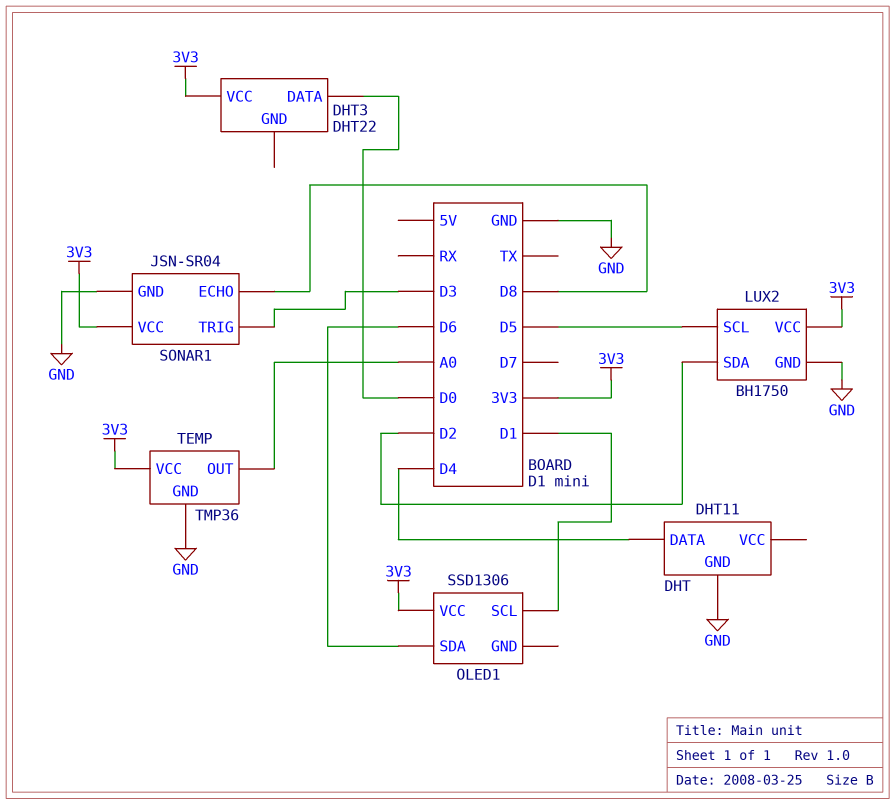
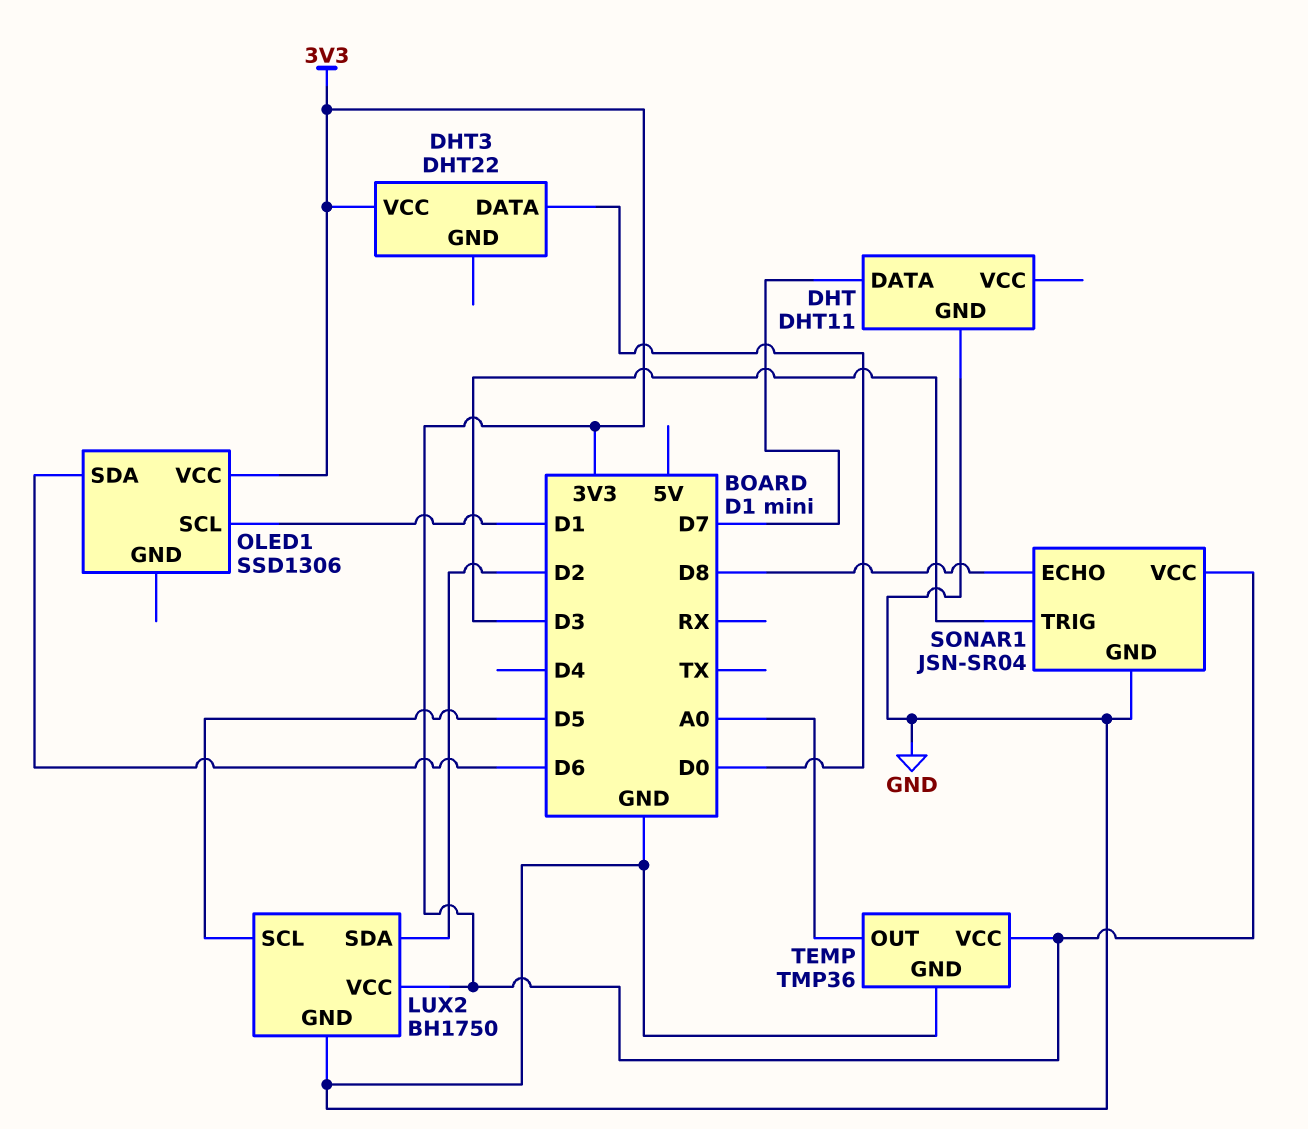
DHT pin DATA: D4 -> D7

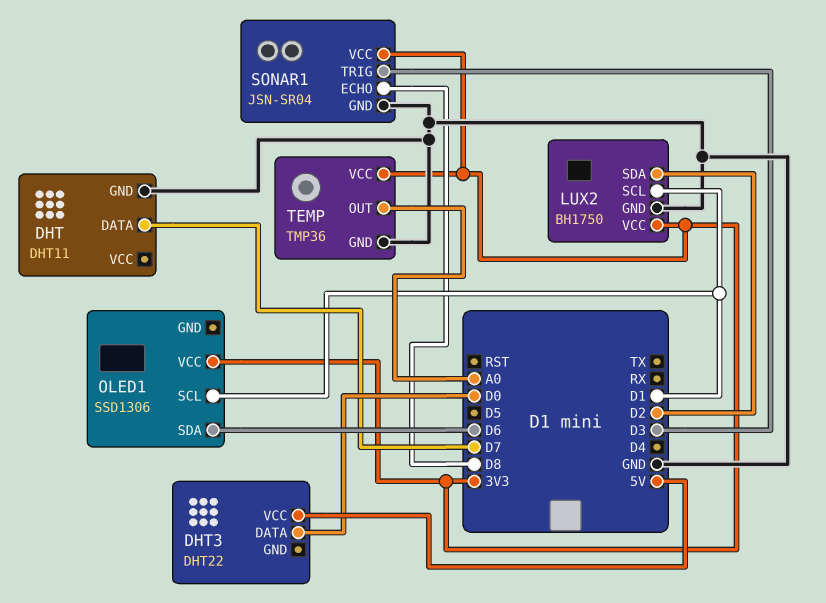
DHT3 pin VCC: 3V3 -> 5V
LUX2 pin SCL: D5 -> D1

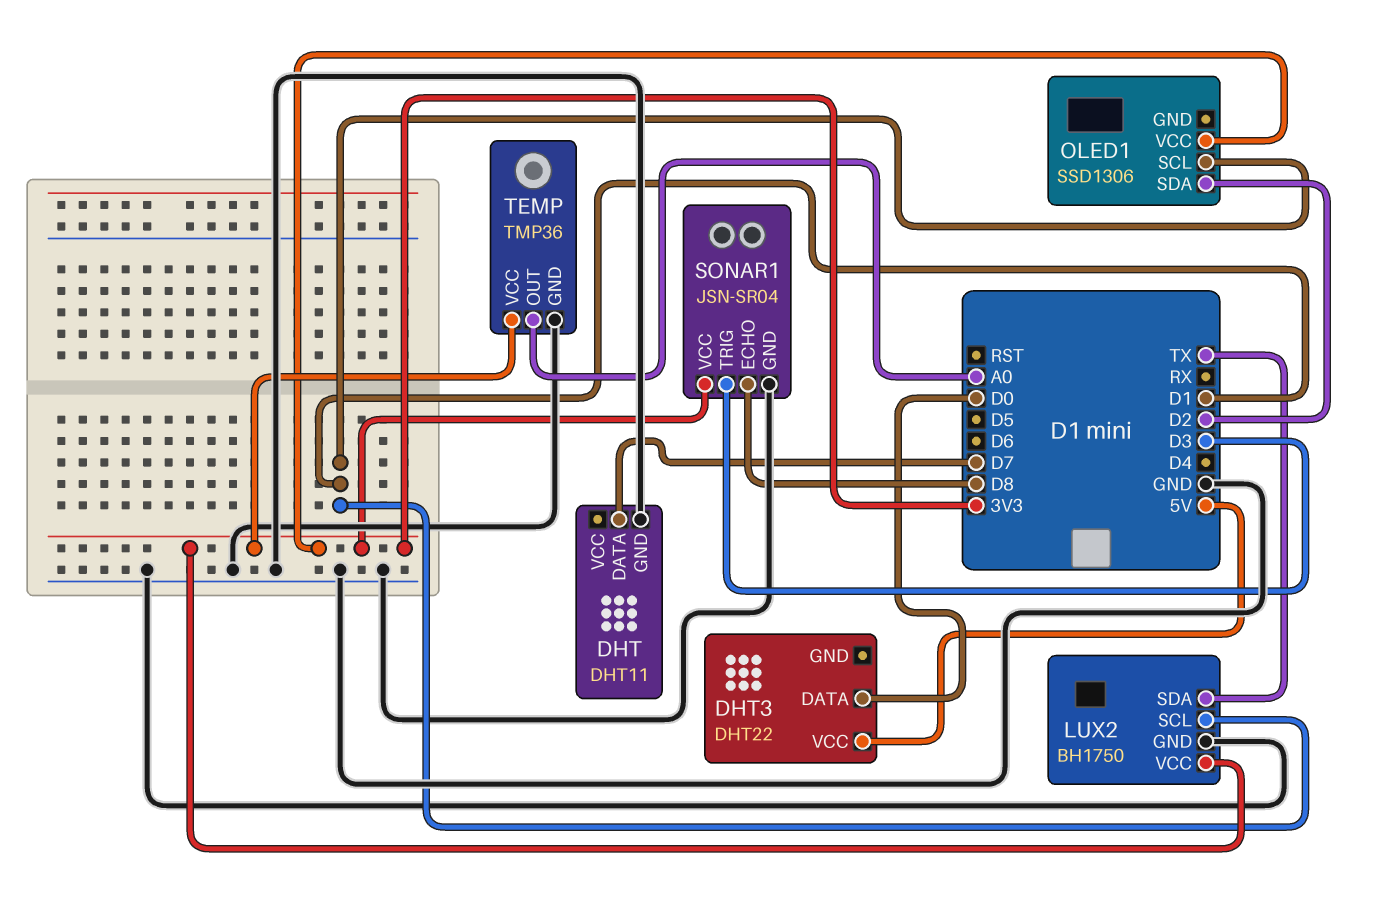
LUX2 pin SDA: D2 -> TX
OLED1 pin SDA: D6 -> D2

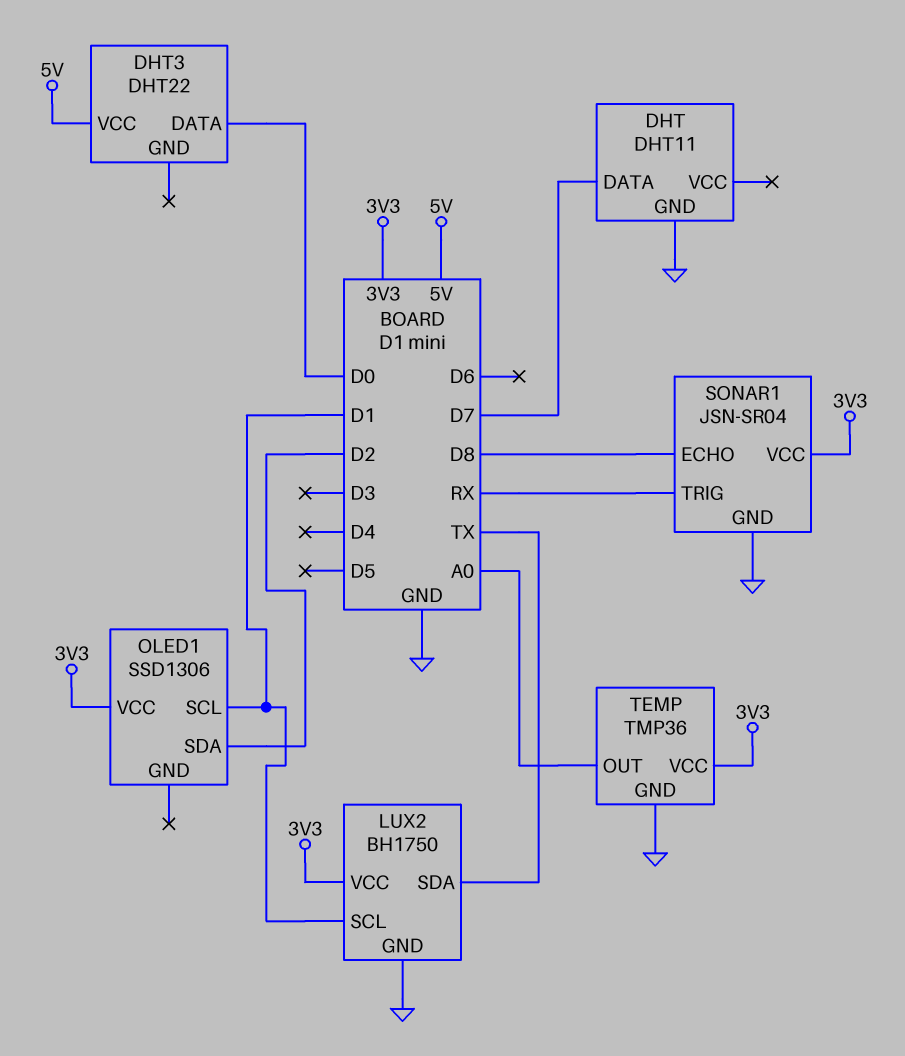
SONAR1 pin TRIG: D3 -> RX

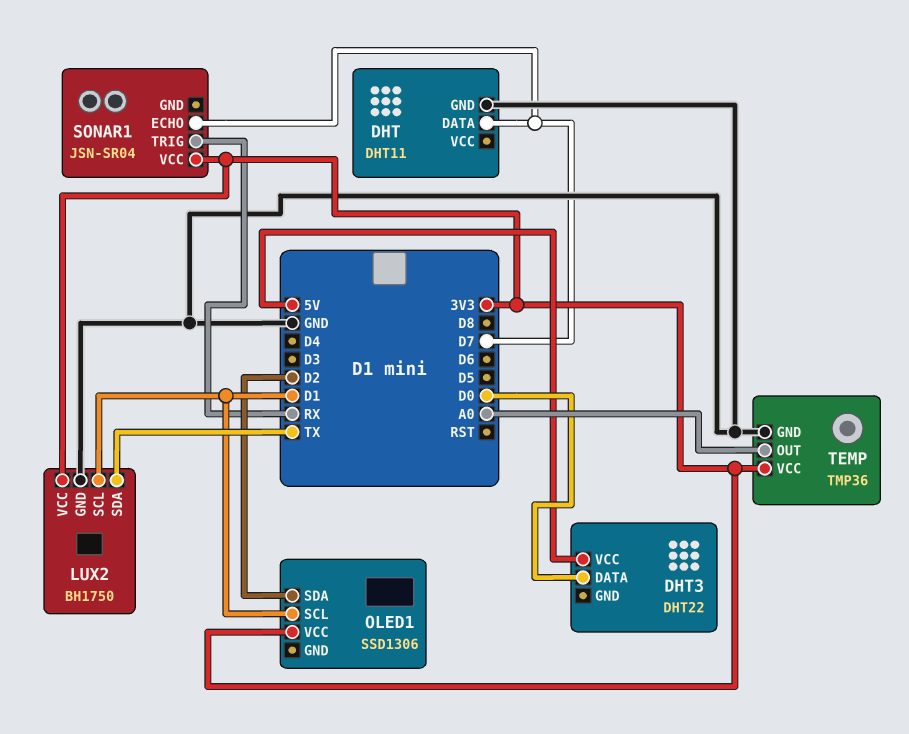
SONAR1 pin ECHO: D8 -> D7
SONAR1 pin GND: GND -> none

